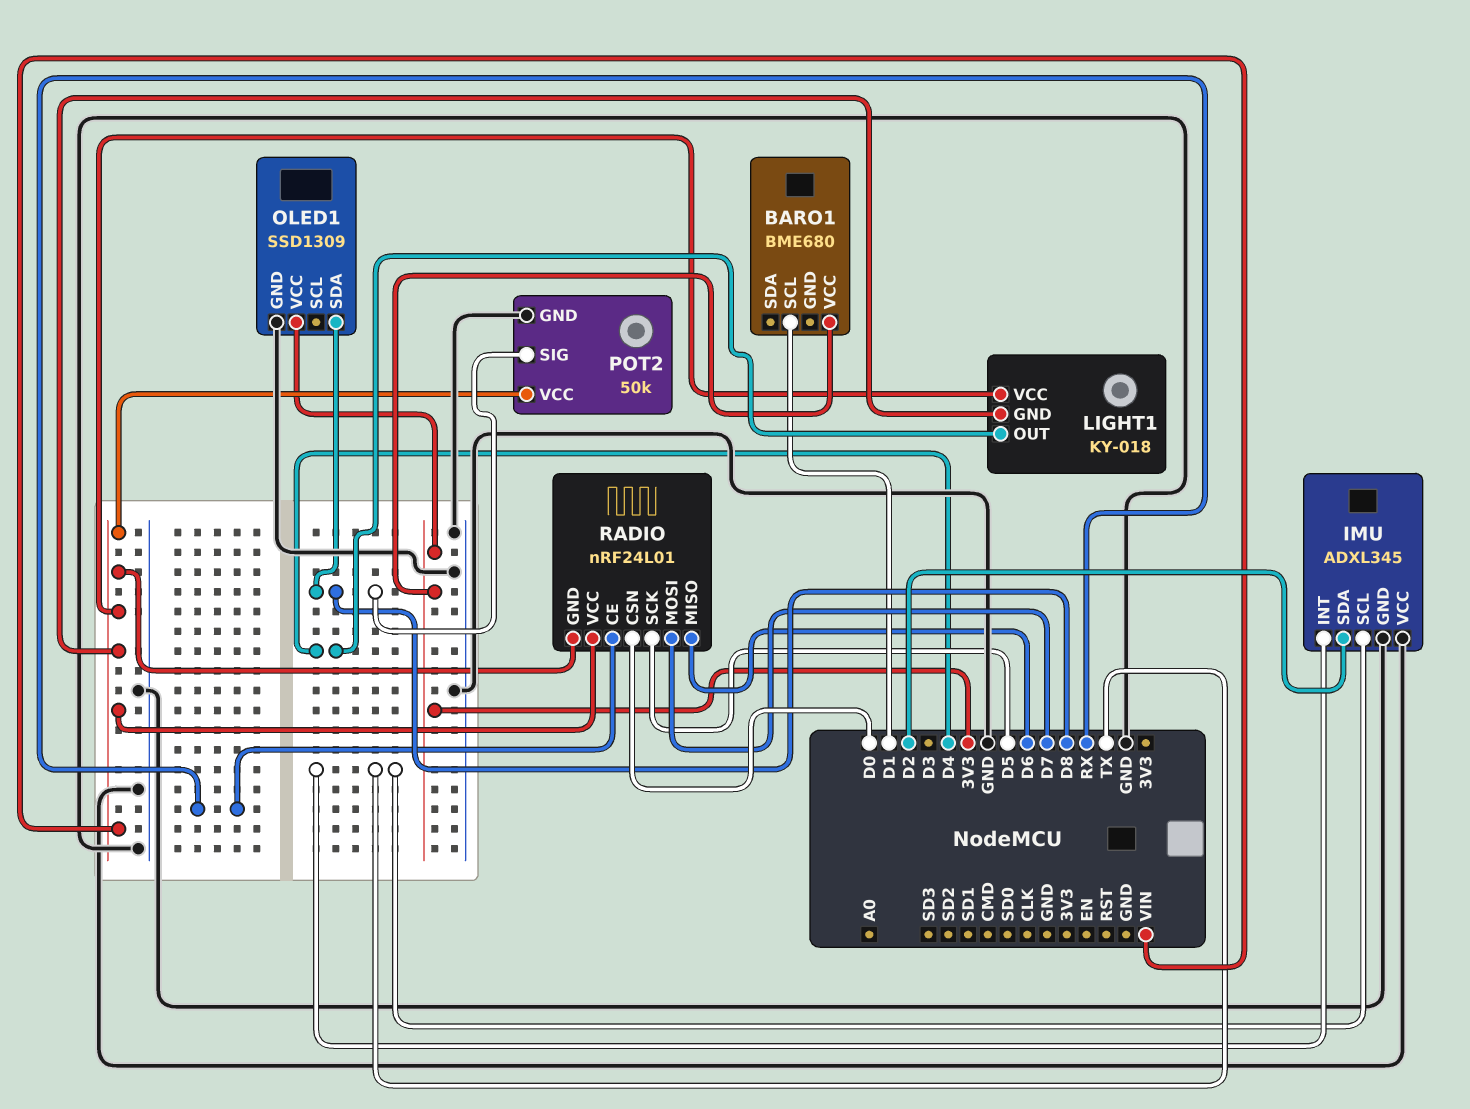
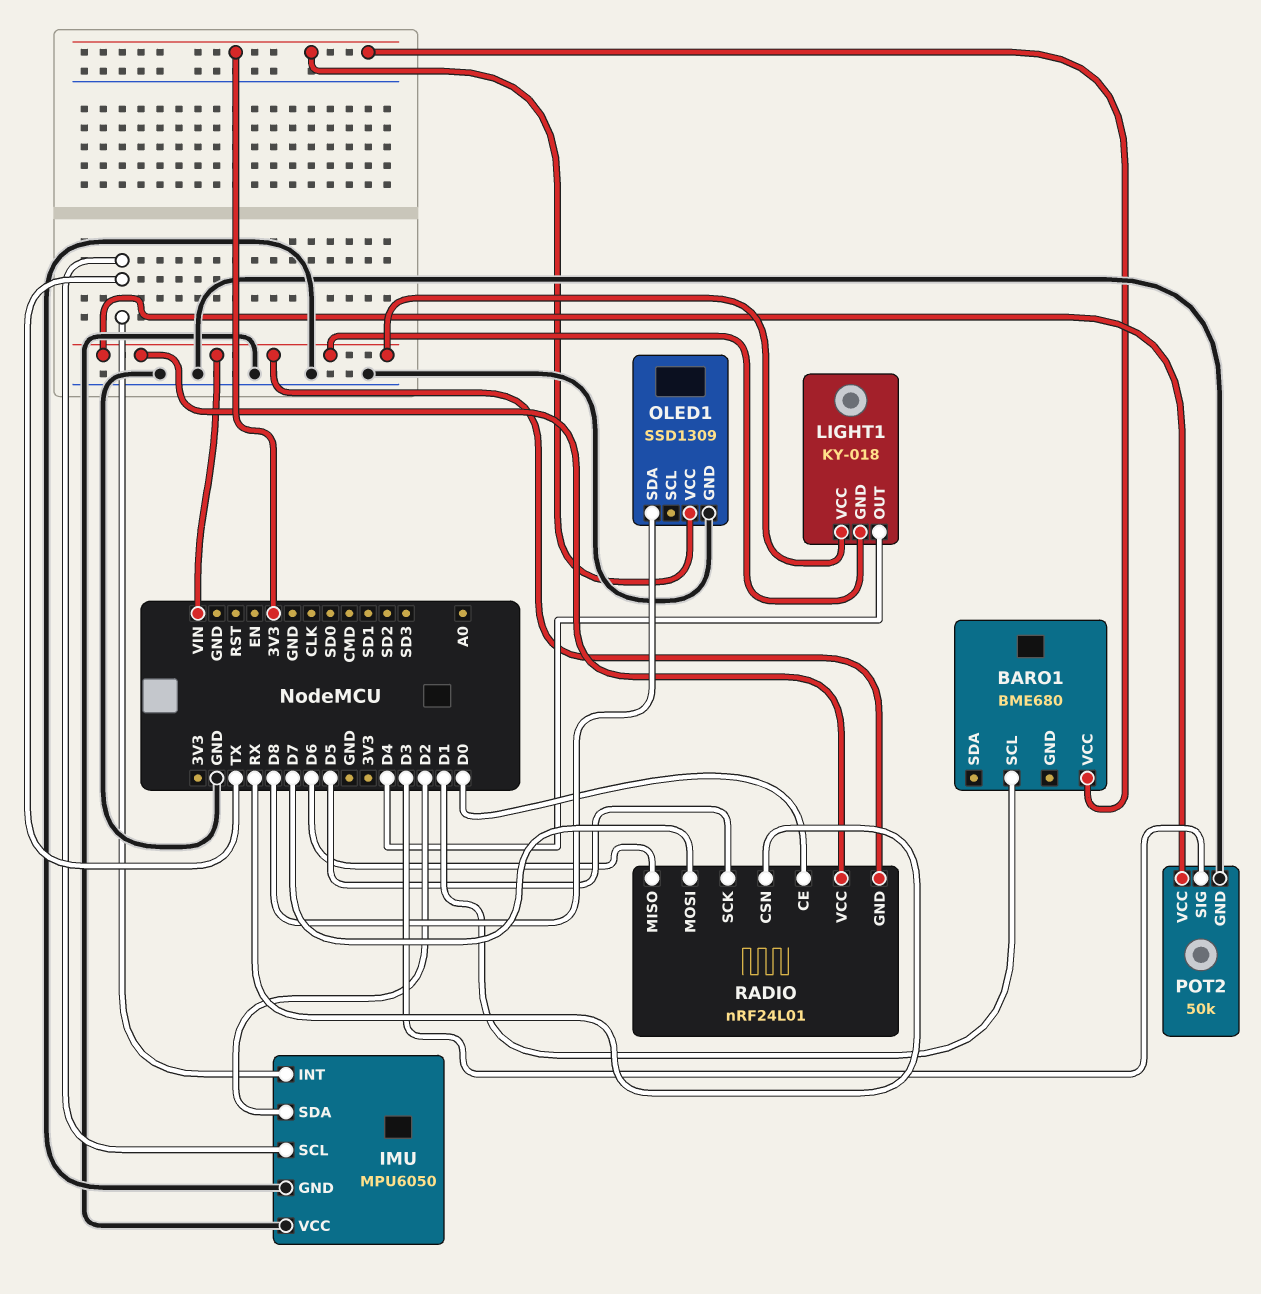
IMU: ADXL345 -> MPU6050
POT2 pin SIG: D8 -> D3
RADIO pin CE: RX -> D0
RADIO pin CSN: D0 -> RX

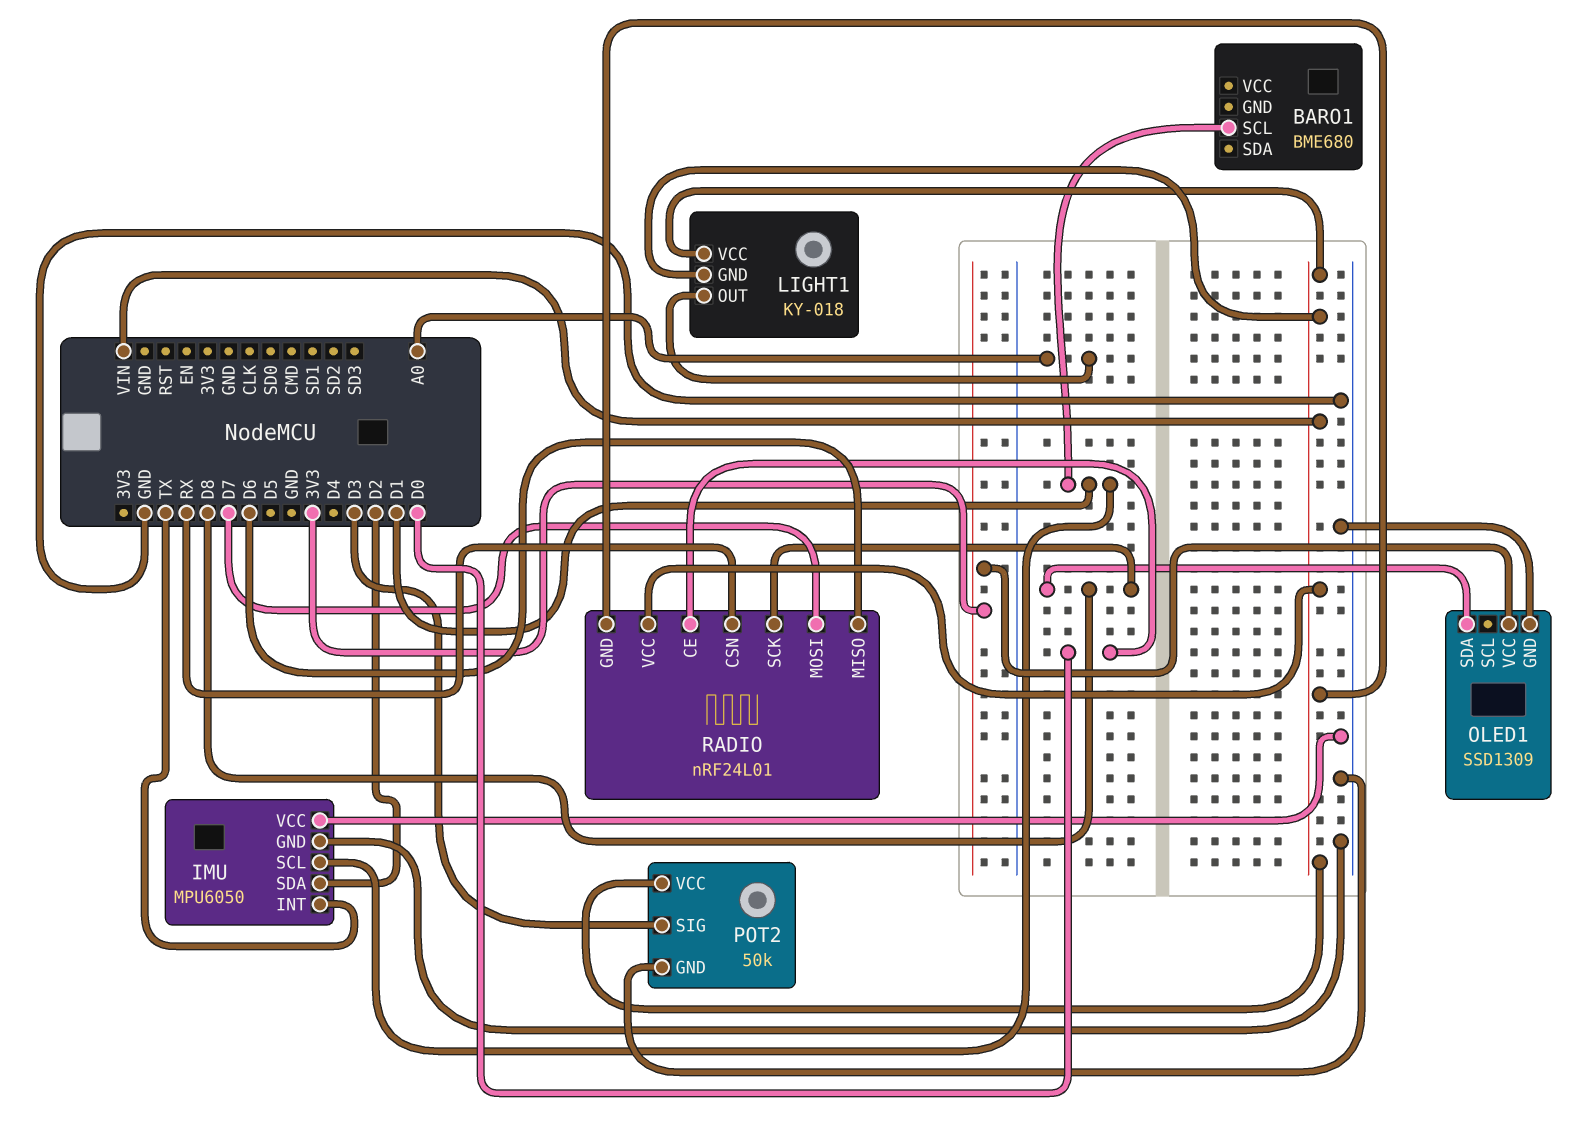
BARO1 pin VCC: 3V3 -> none
IMU pin SCL: TX -> D1
LIGHT1 pin OUT: D4 -> A0
RADIO pin SCK: D5 -> D8

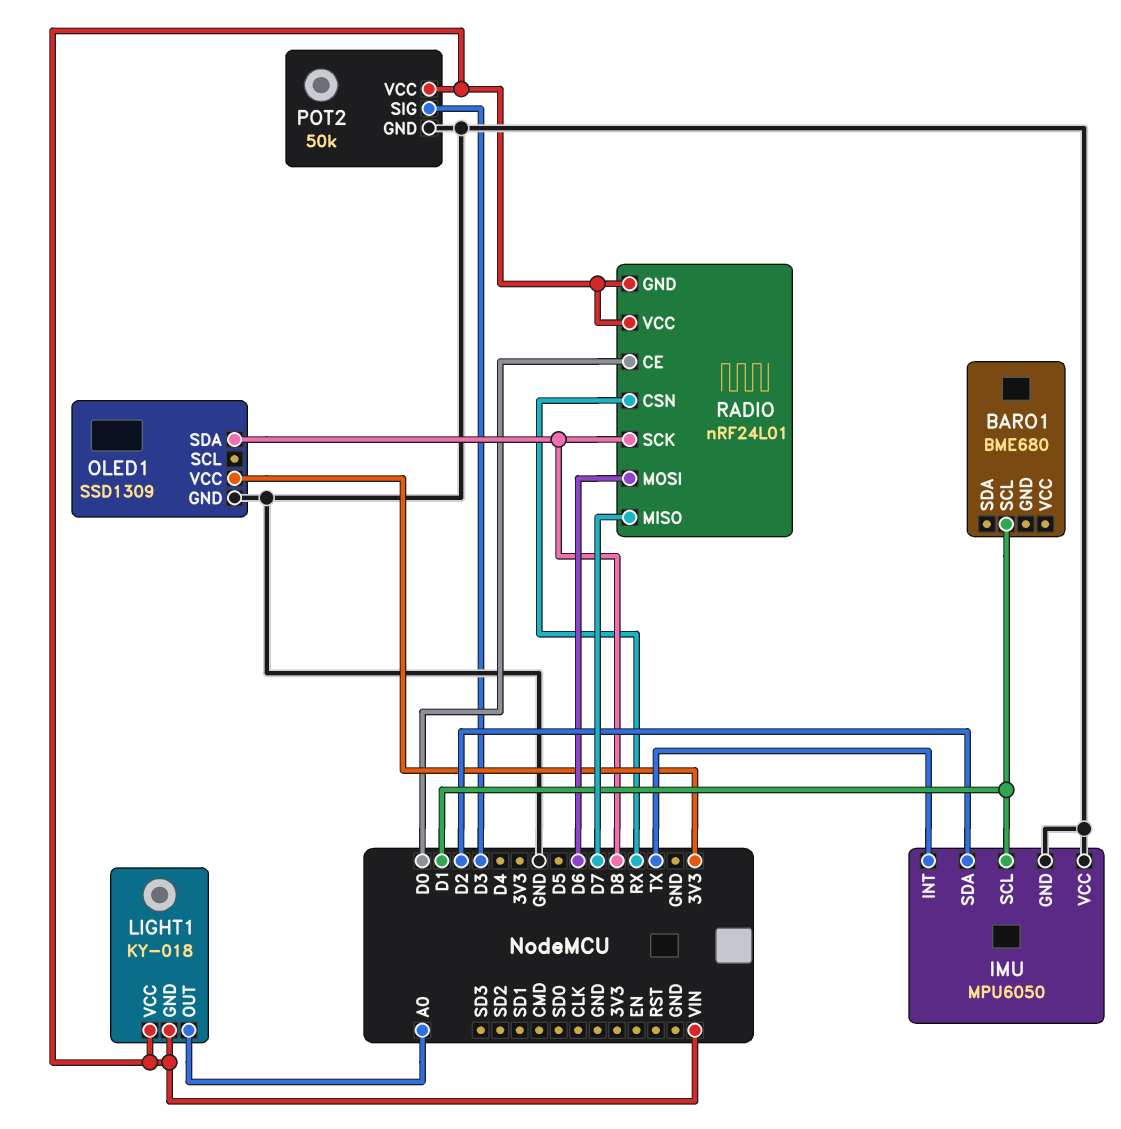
RADIO pin MISO: D6 -> D7
RADIO pin MOSI: D7 -> D6

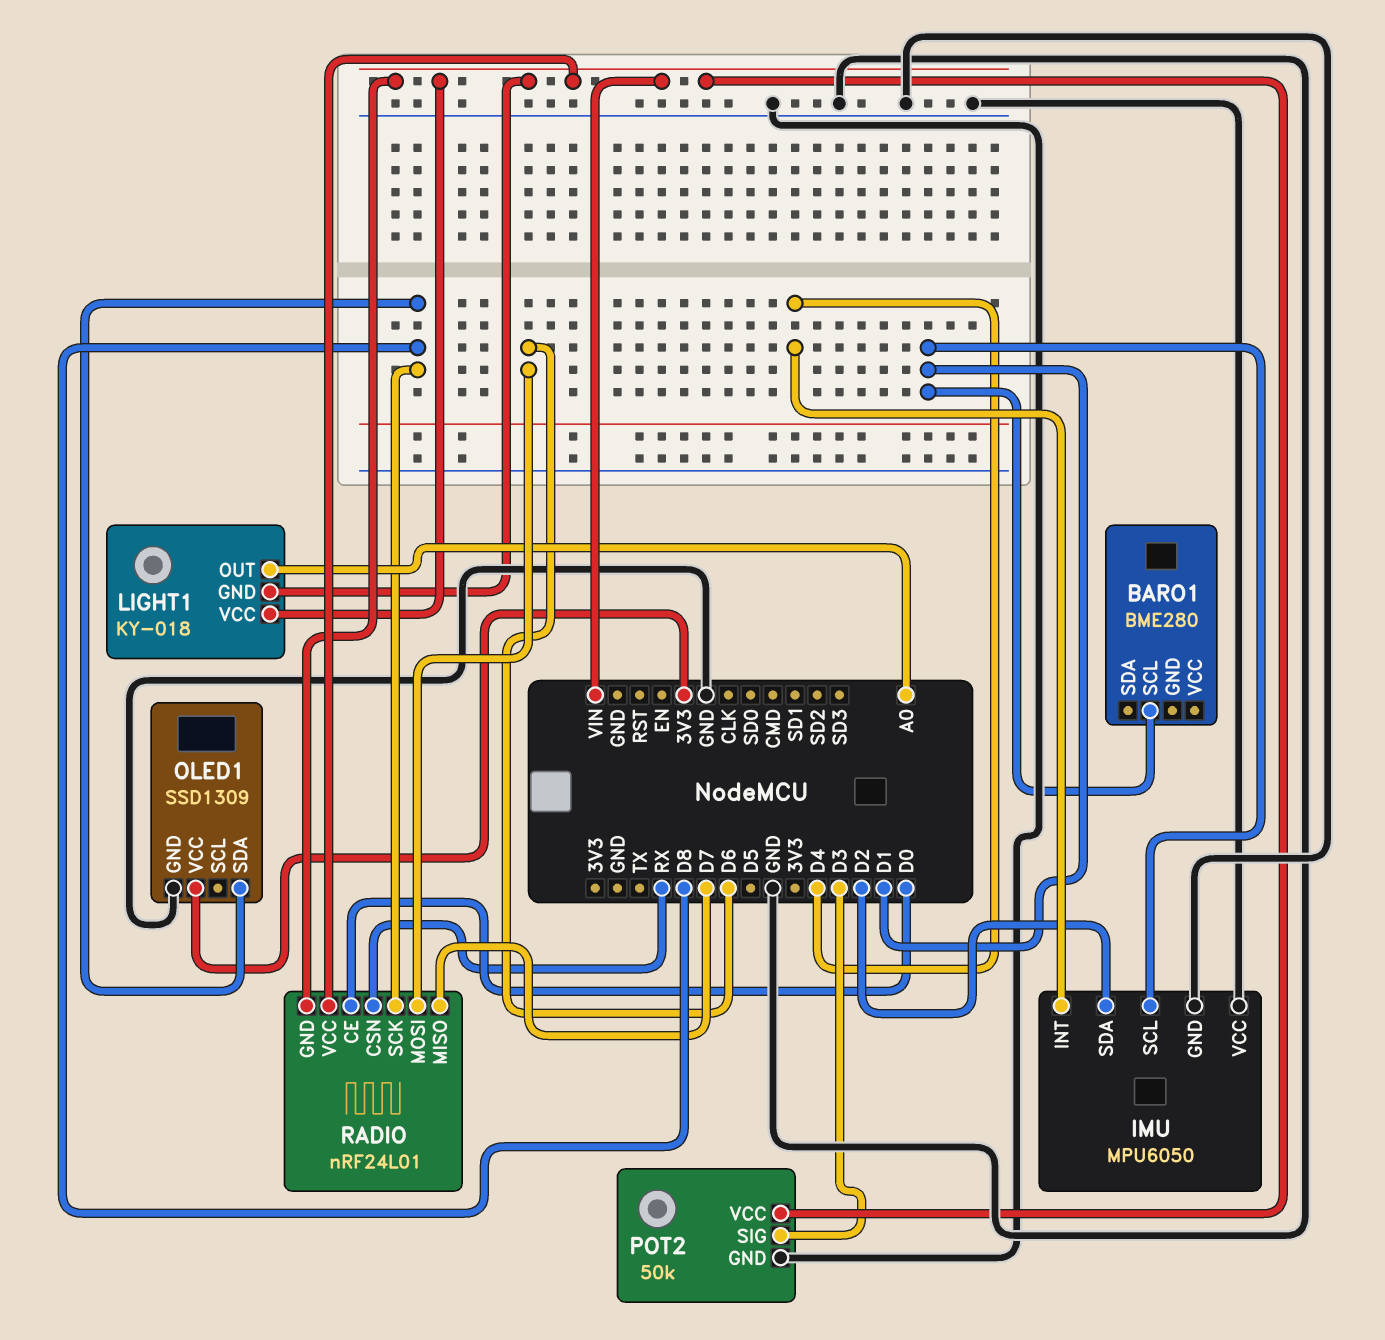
BARO1: BME680 -> BME280
IMU pin INT: TX -> D4

